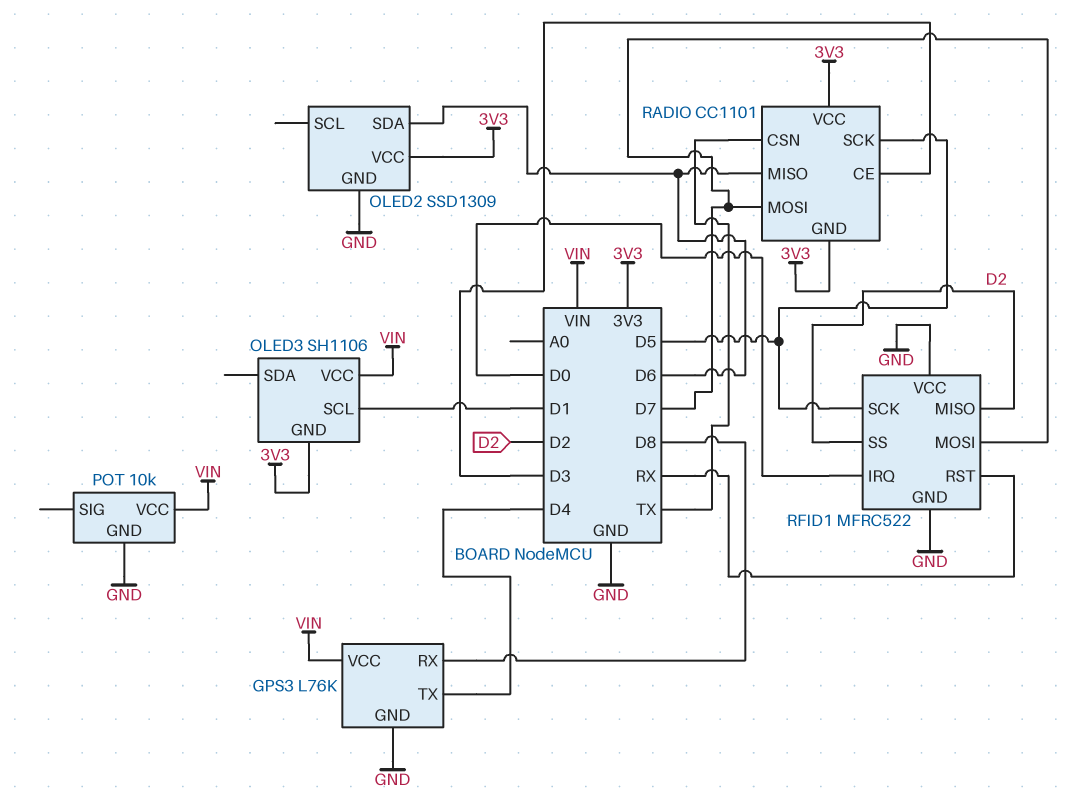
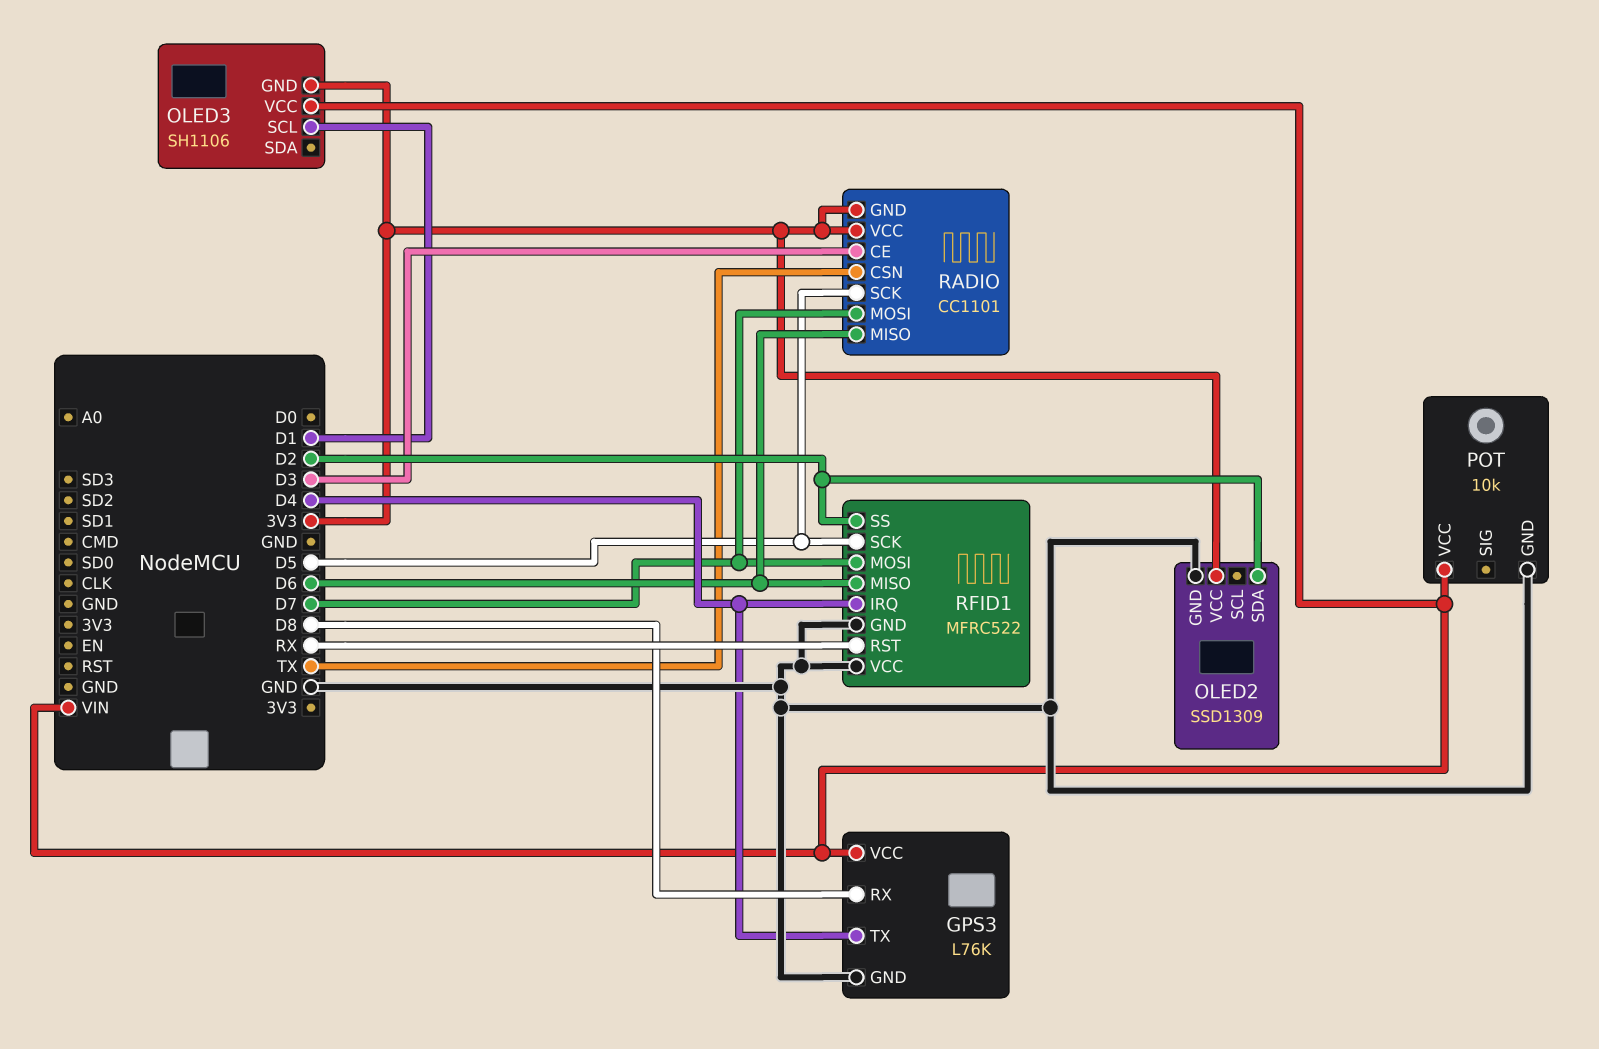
OLED2 pin SDA: D6 -> D2
RFID1 pin IRQ: D0 -> D4
RFID1 pin MISO: D2 -> D6

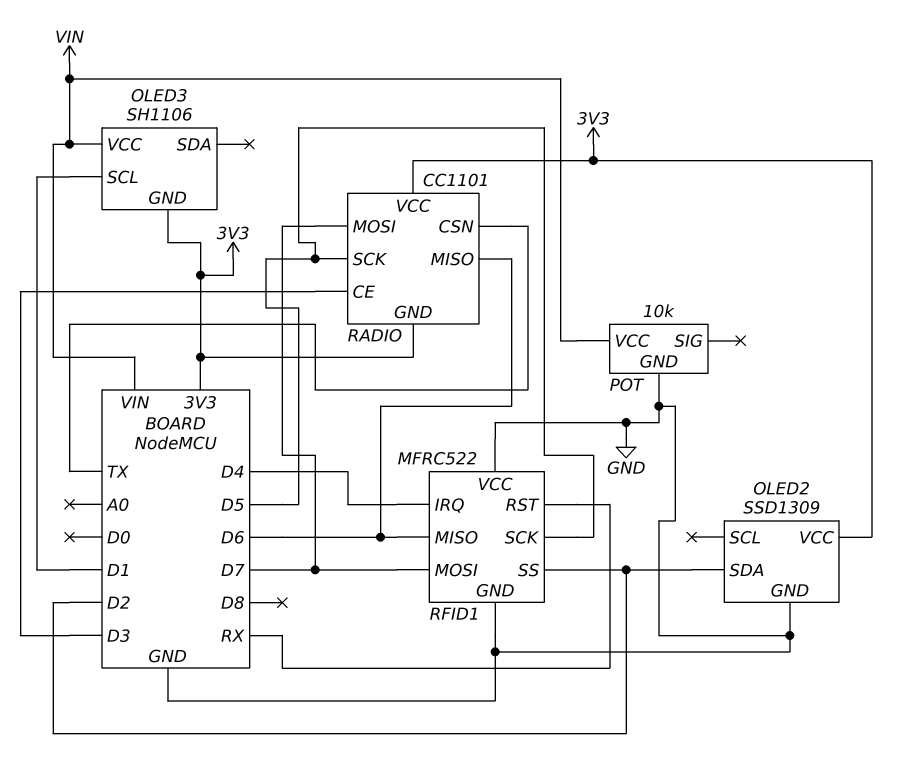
GPS3: L76K -> none
GPS3 pin GND: GND -> none
GPS3 pin RX: D8 -> none
GPS3 pin TX: D4 -> none
GPS3 pin VCC: VIN -> none

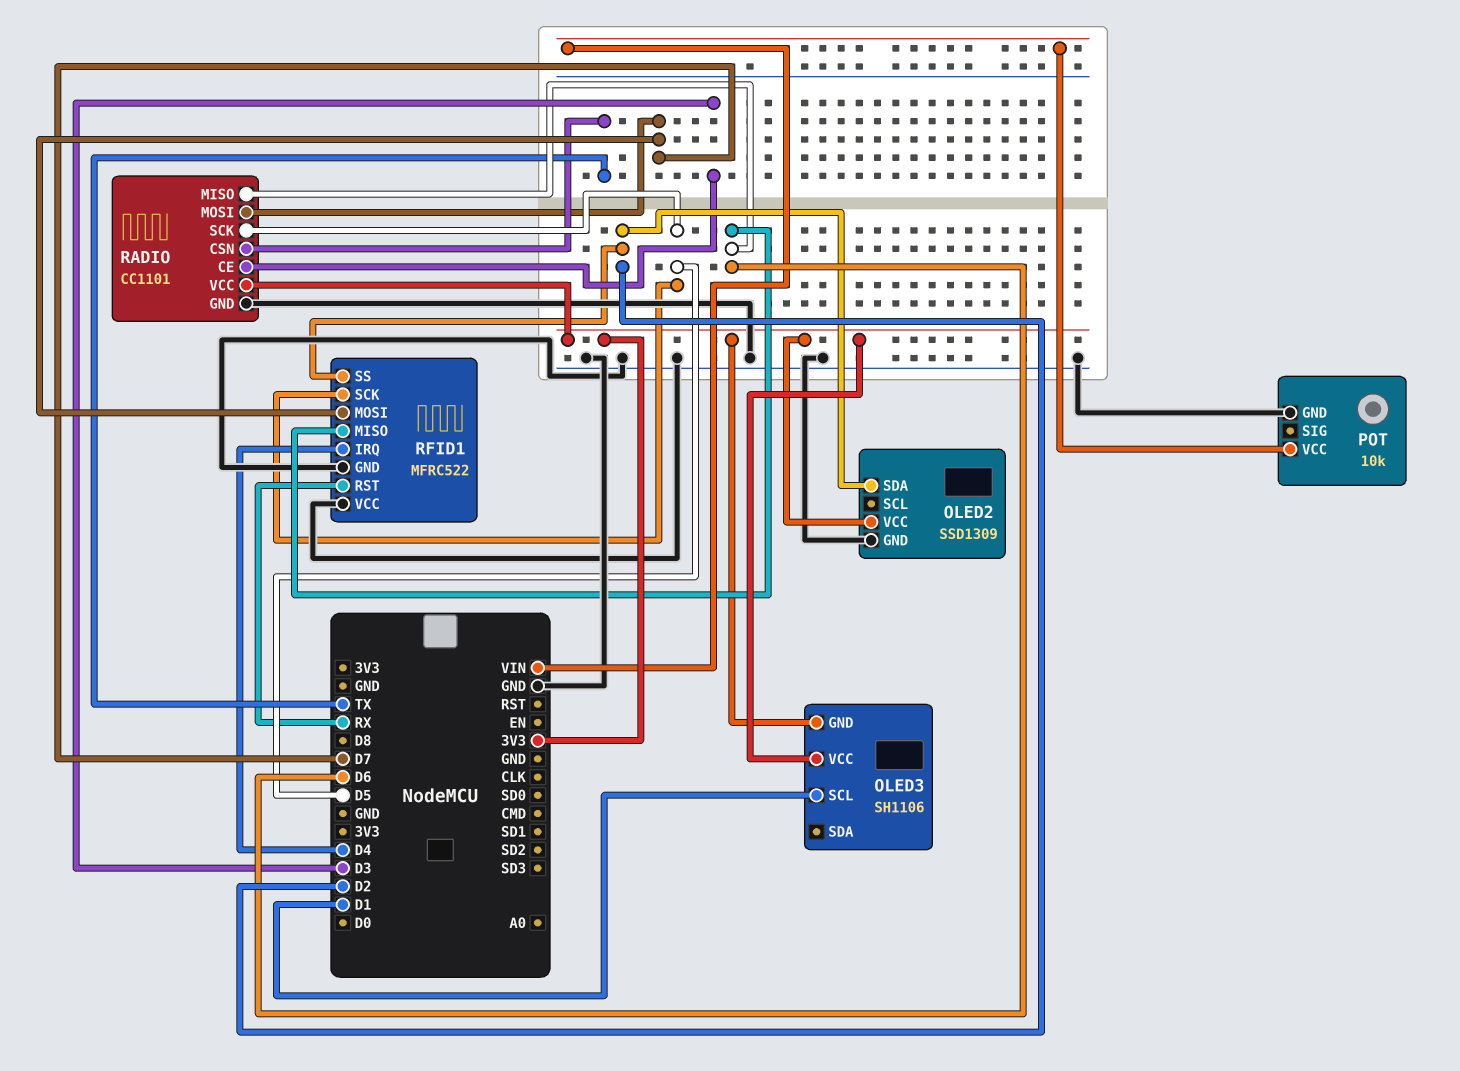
OLED3 pin VCC: VIN -> 3V3
RADIO pin GND: 3V3 -> GND

